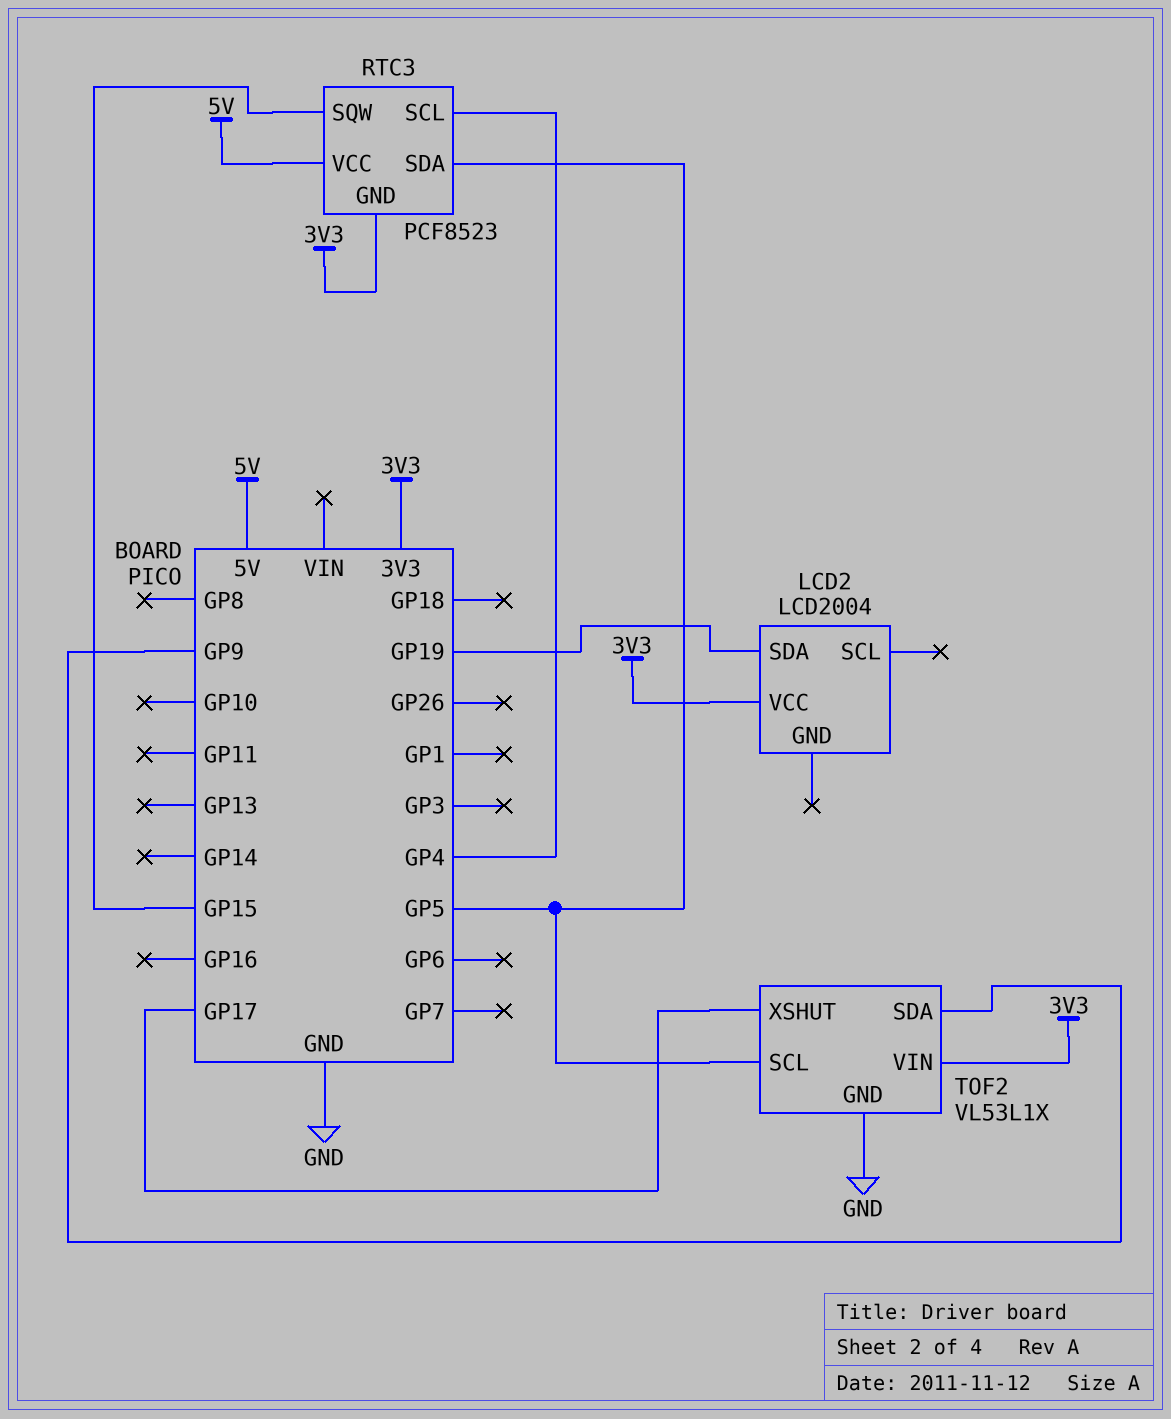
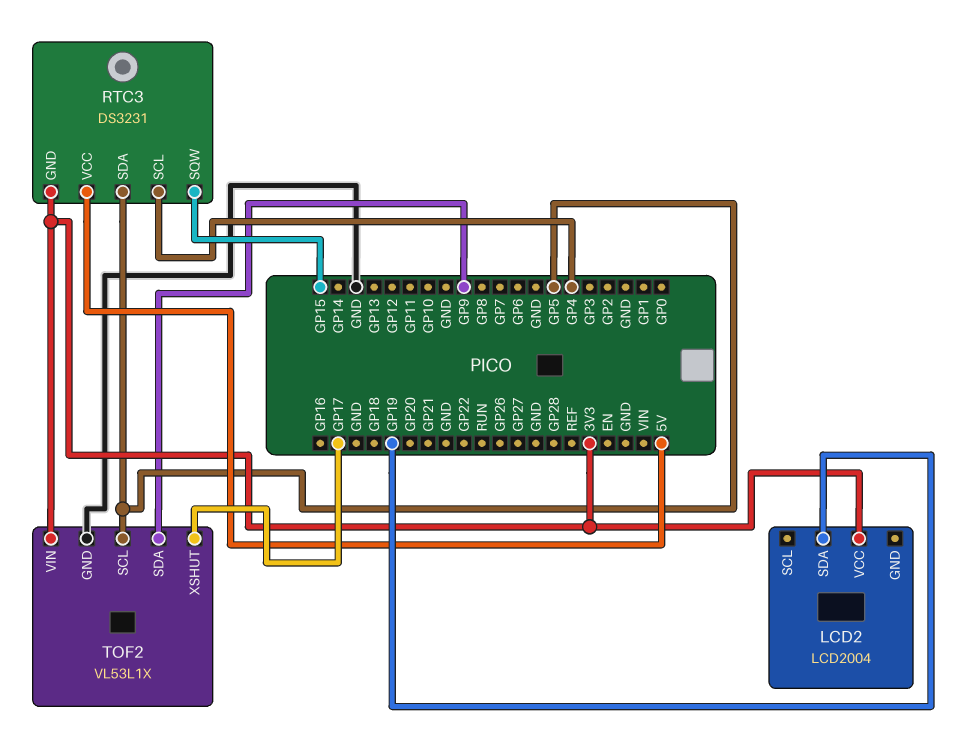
RTC3: PCF8523 -> DS3231

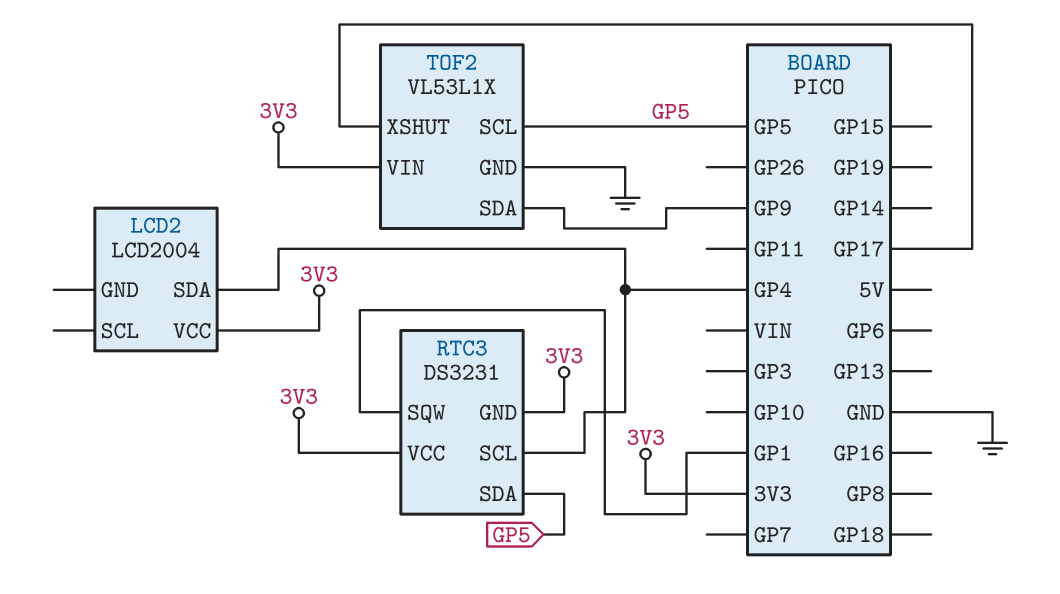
LCD2 pin SDA: GP19 -> GP4
RTC3 pin SQW: GP15 -> GP1
RTC3 pin VCC: 5V -> 3V3

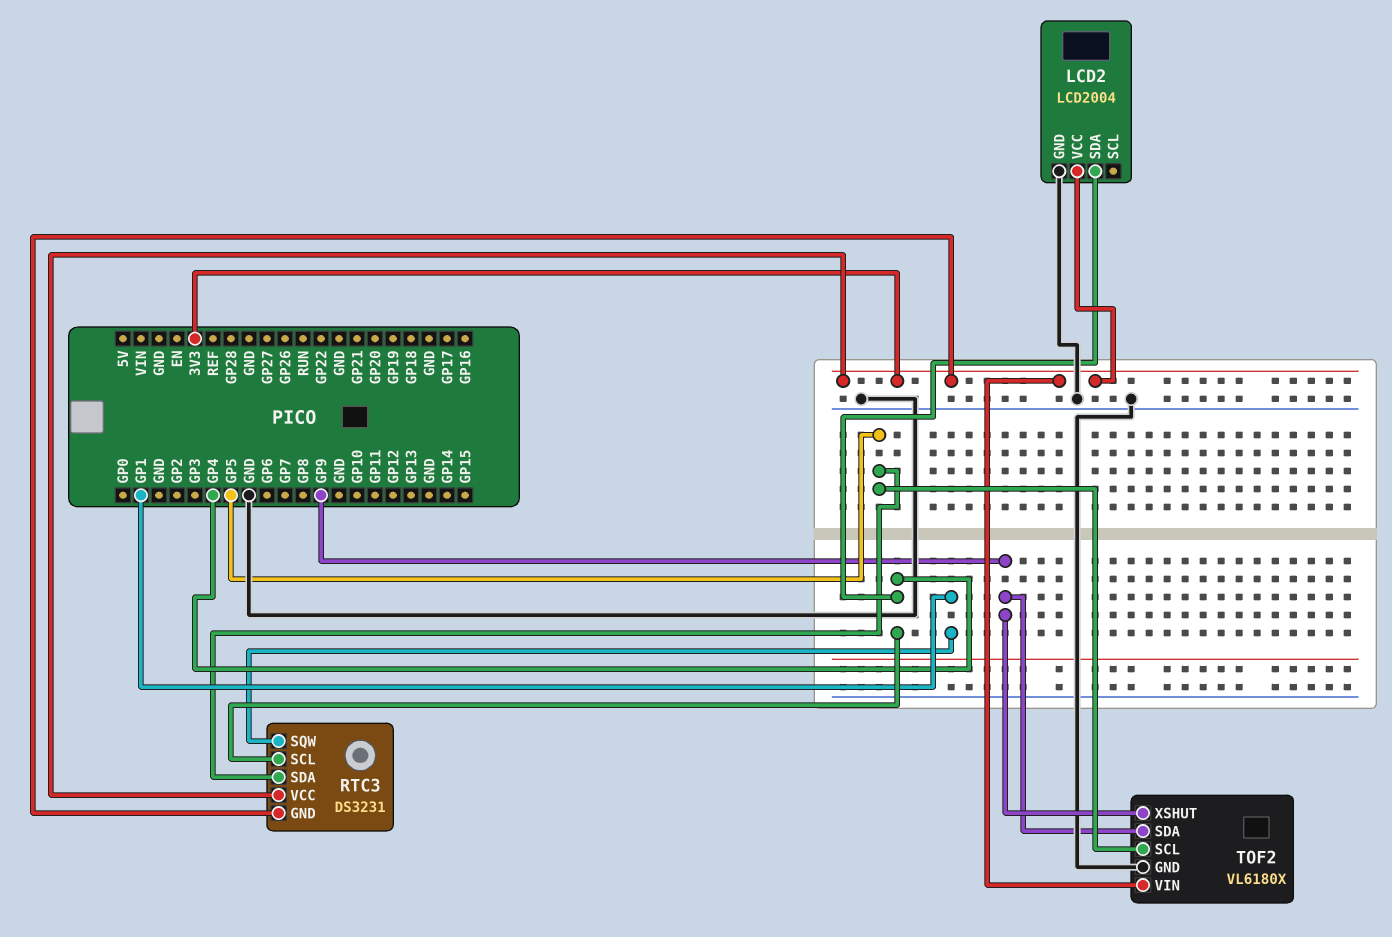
LCD2 pin GND: none -> GND
TOF2: VL53L1X -> VL6180X
TOF2 pin XSHUT: GP17 -> GP9

